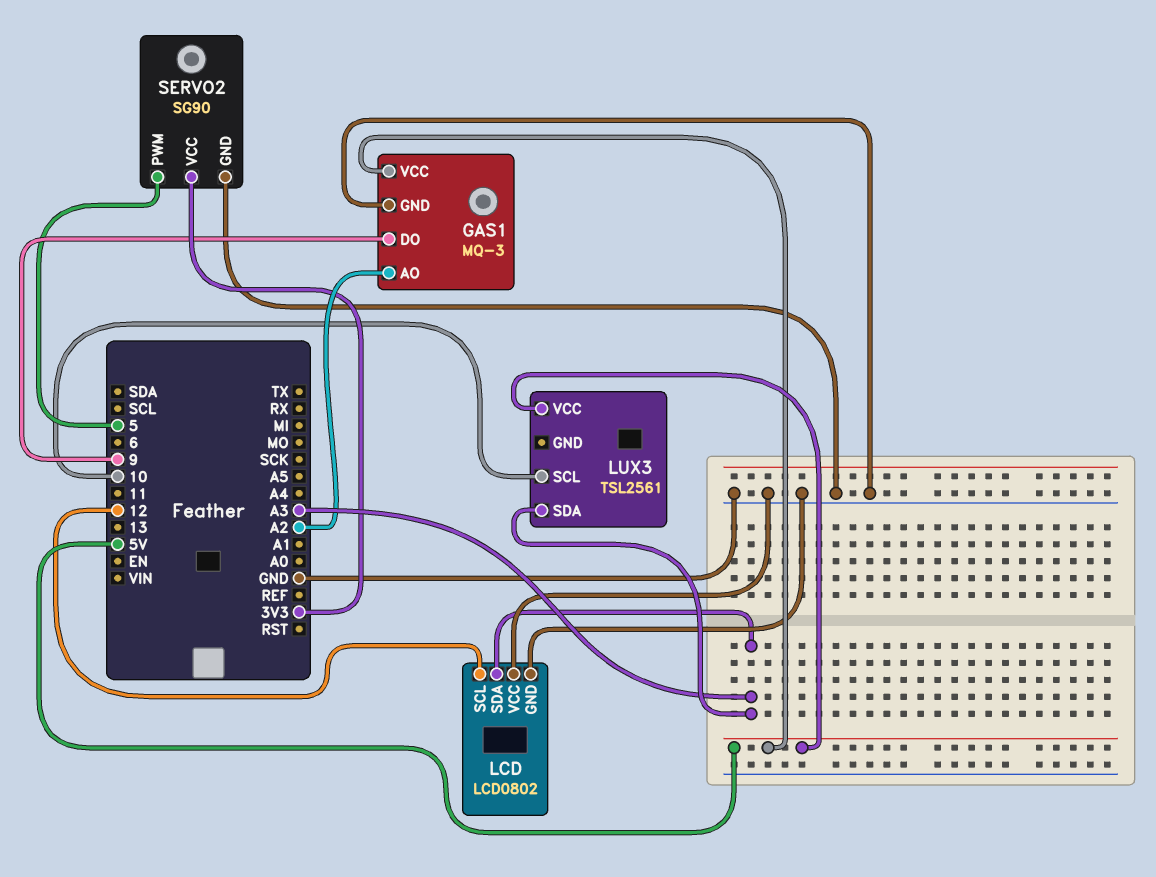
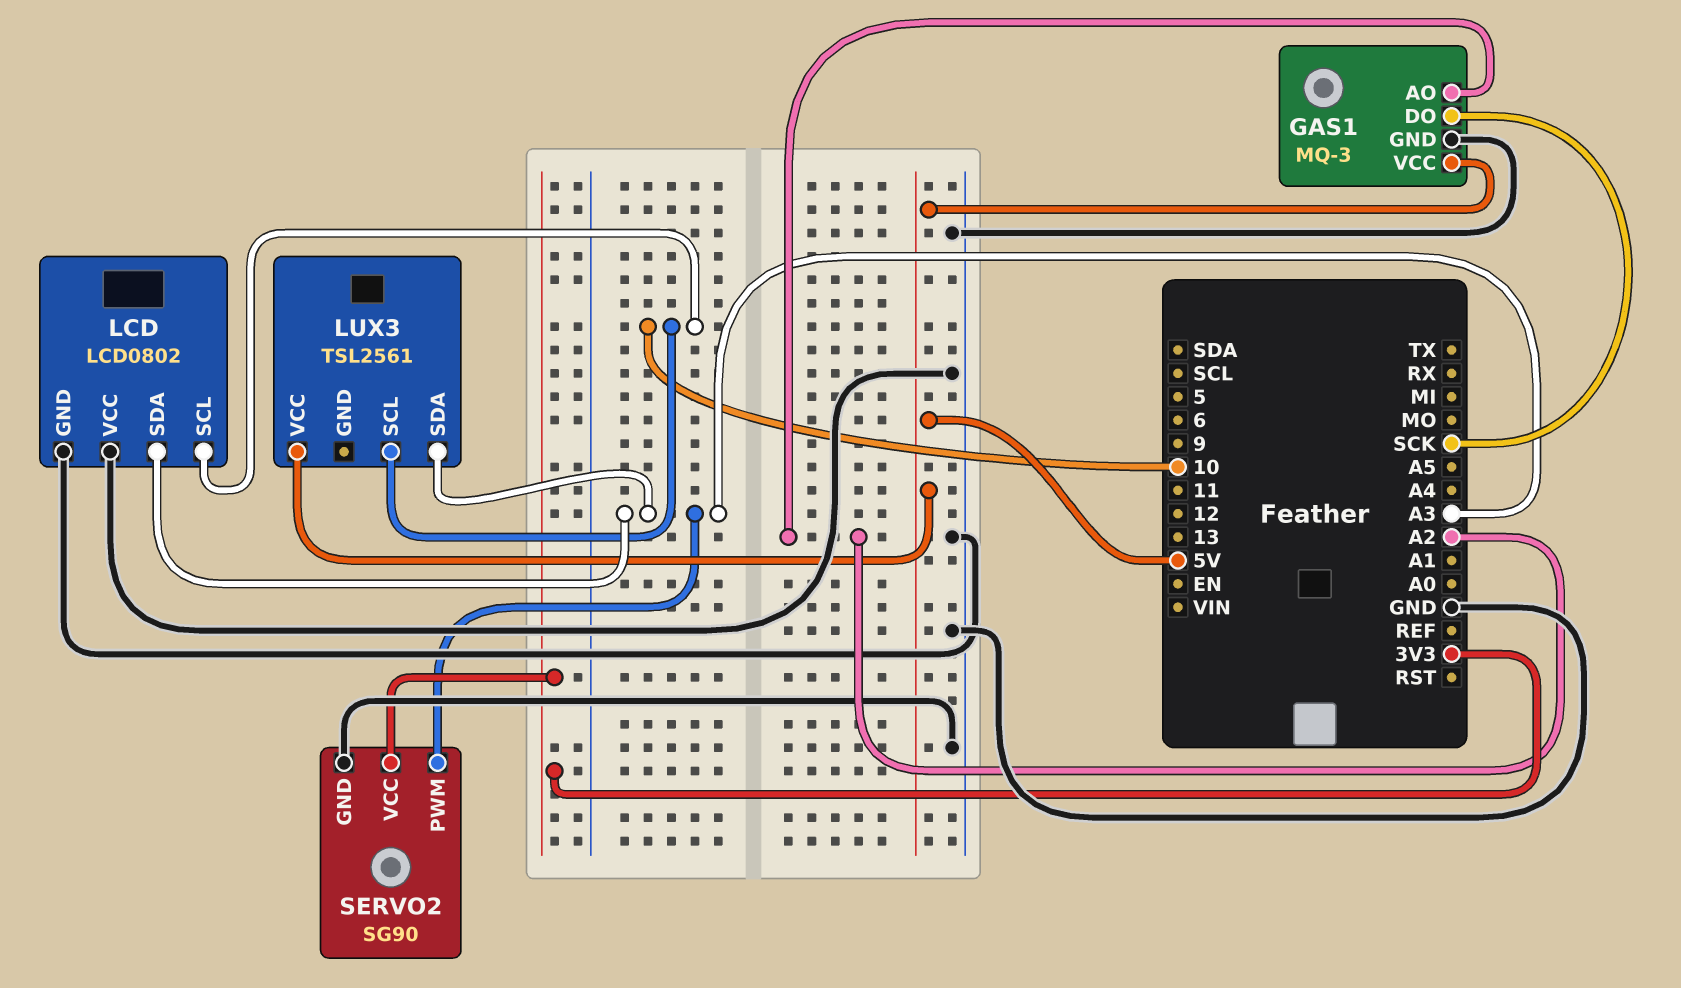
GAS1 pin DO: 9 -> SCK
LCD pin SCL: 12 -> 10
SERVO2 pin PWM: 5 -> A3

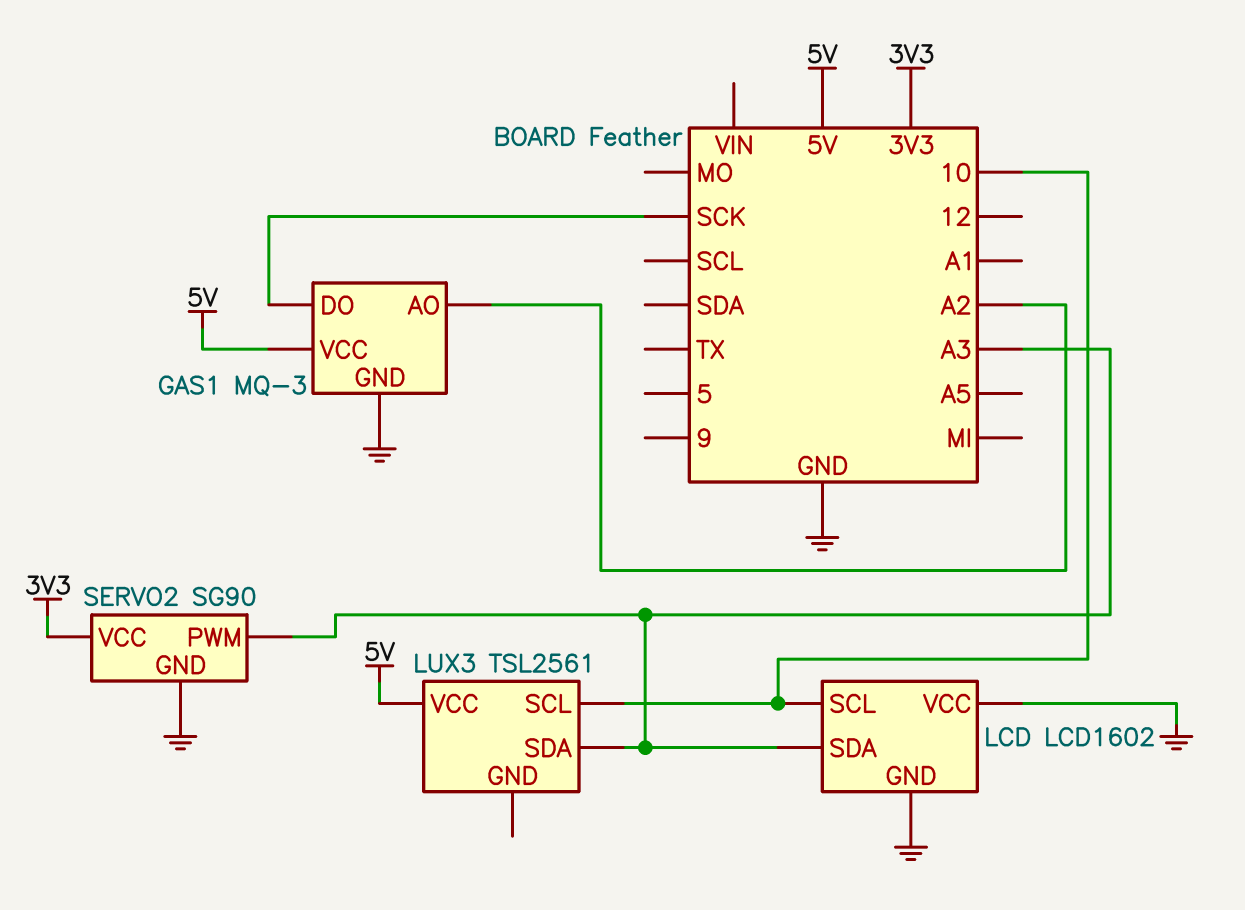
LCD: LCD0802 -> LCD1602

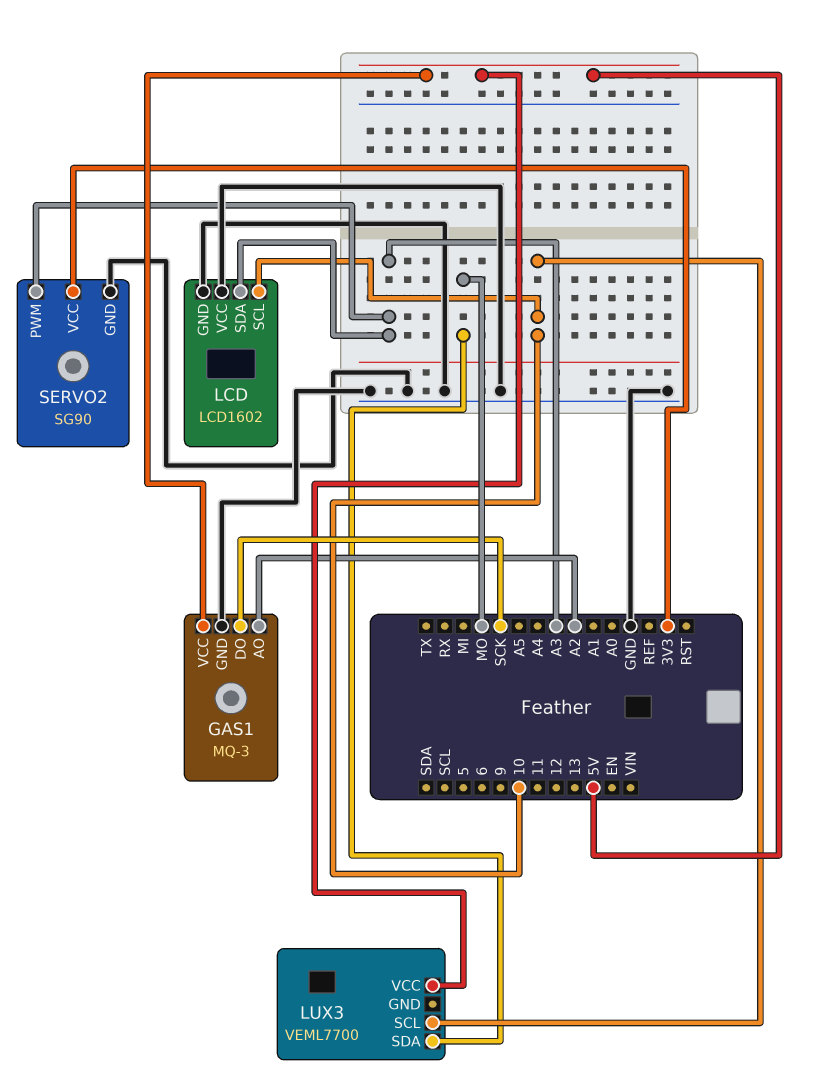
LUX3: TSL2561 -> VEML7700
LUX3 pin SDA: A3 -> MO

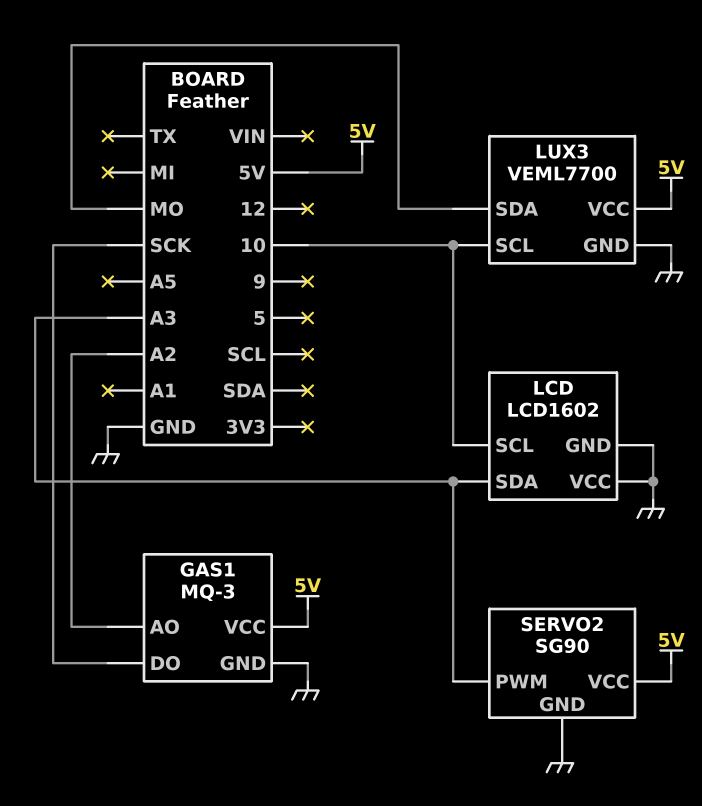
LUX3 pin GND: none -> GND
SERVO2 pin VCC: 3V3 -> 5V

